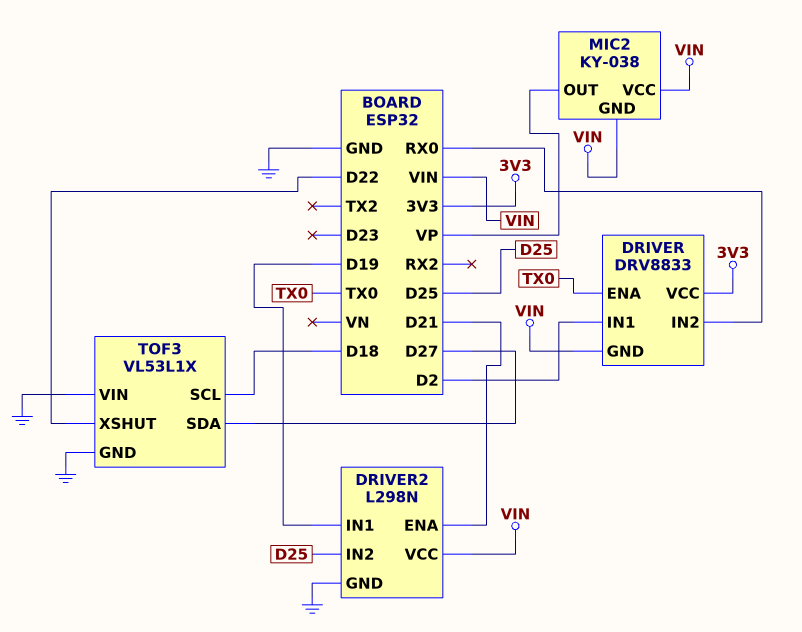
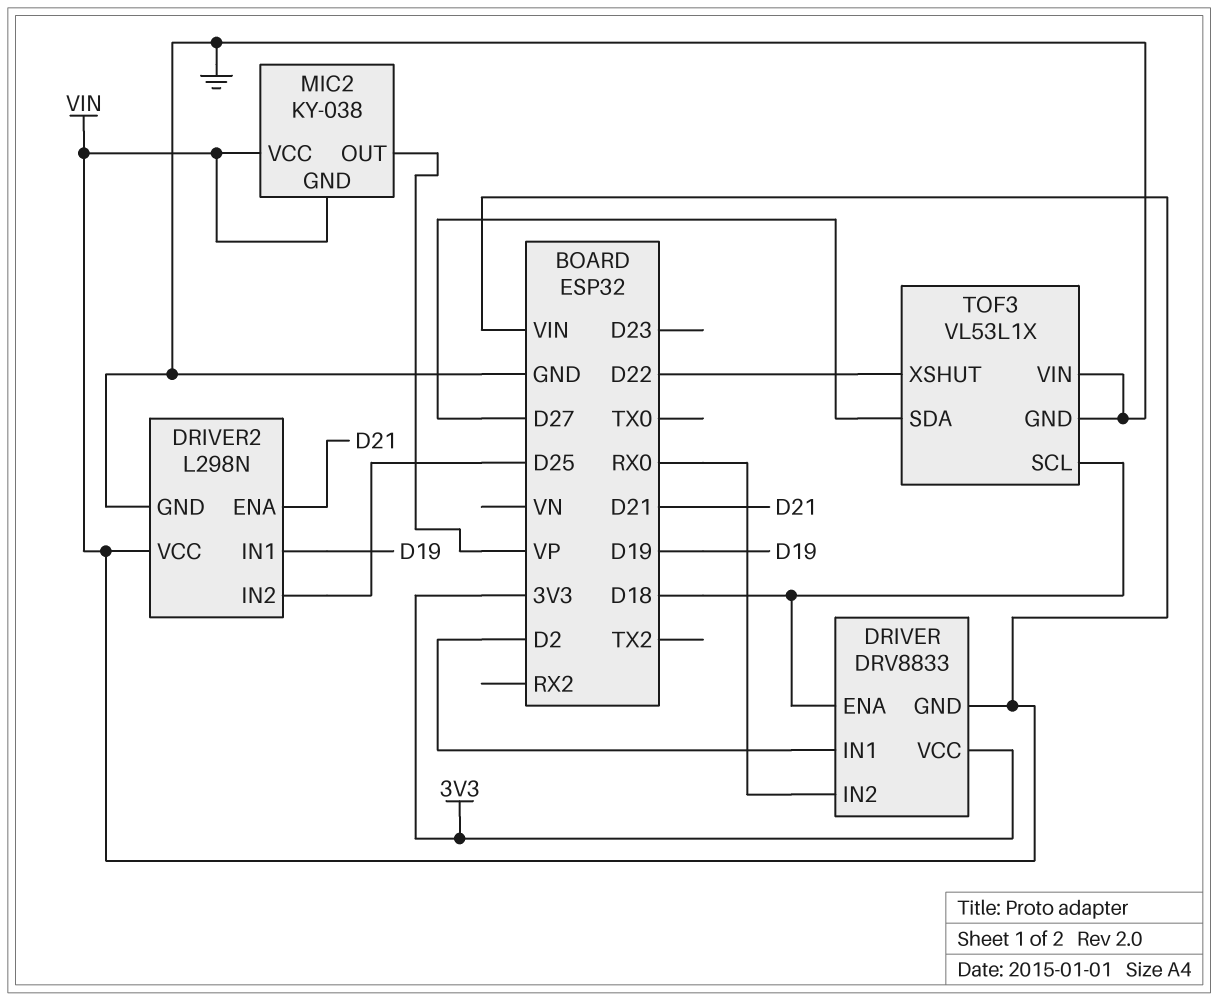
DRIVER pin ENA: TX0 -> D18

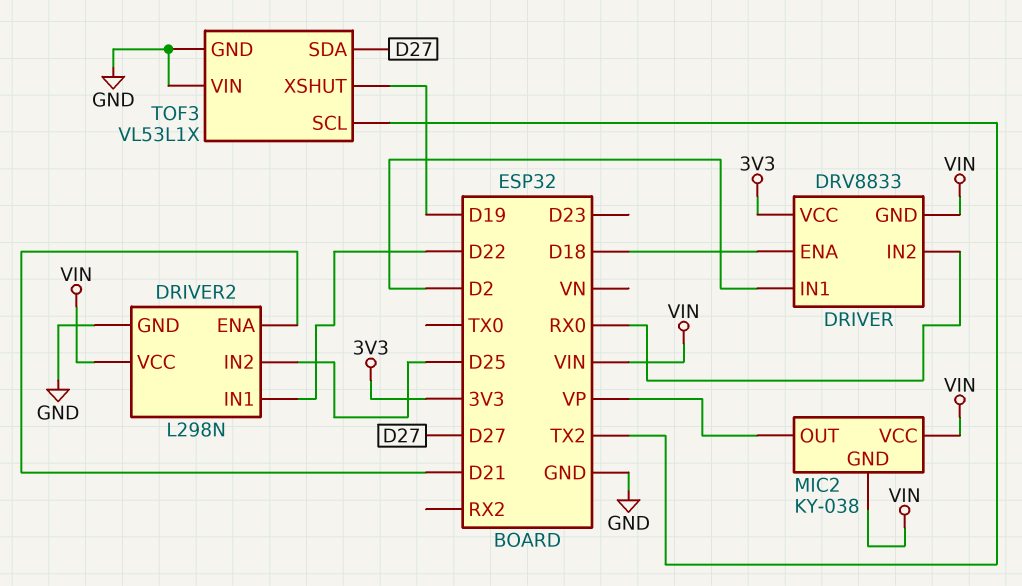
DRIVER2 pin IN1: D19 -> D22
TOF3 pin SCL: D18 -> TX2
TOF3 pin XSHUT: D22 -> D19

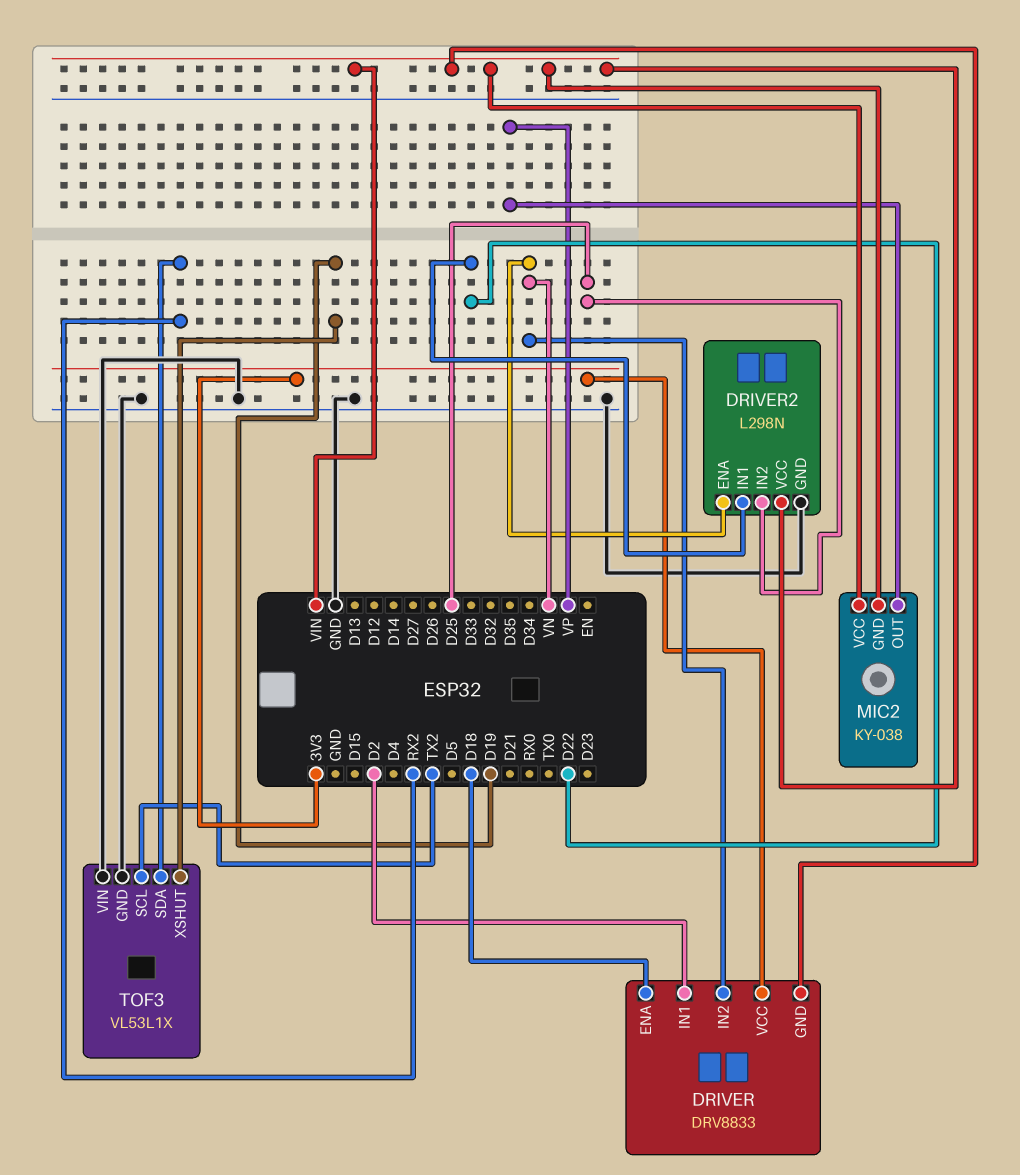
DRIVER pin IN2: RX0 -> VN
DRIVER2 pin ENA: D21 -> VN
TOF3 pin SDA: D27 -> RX2

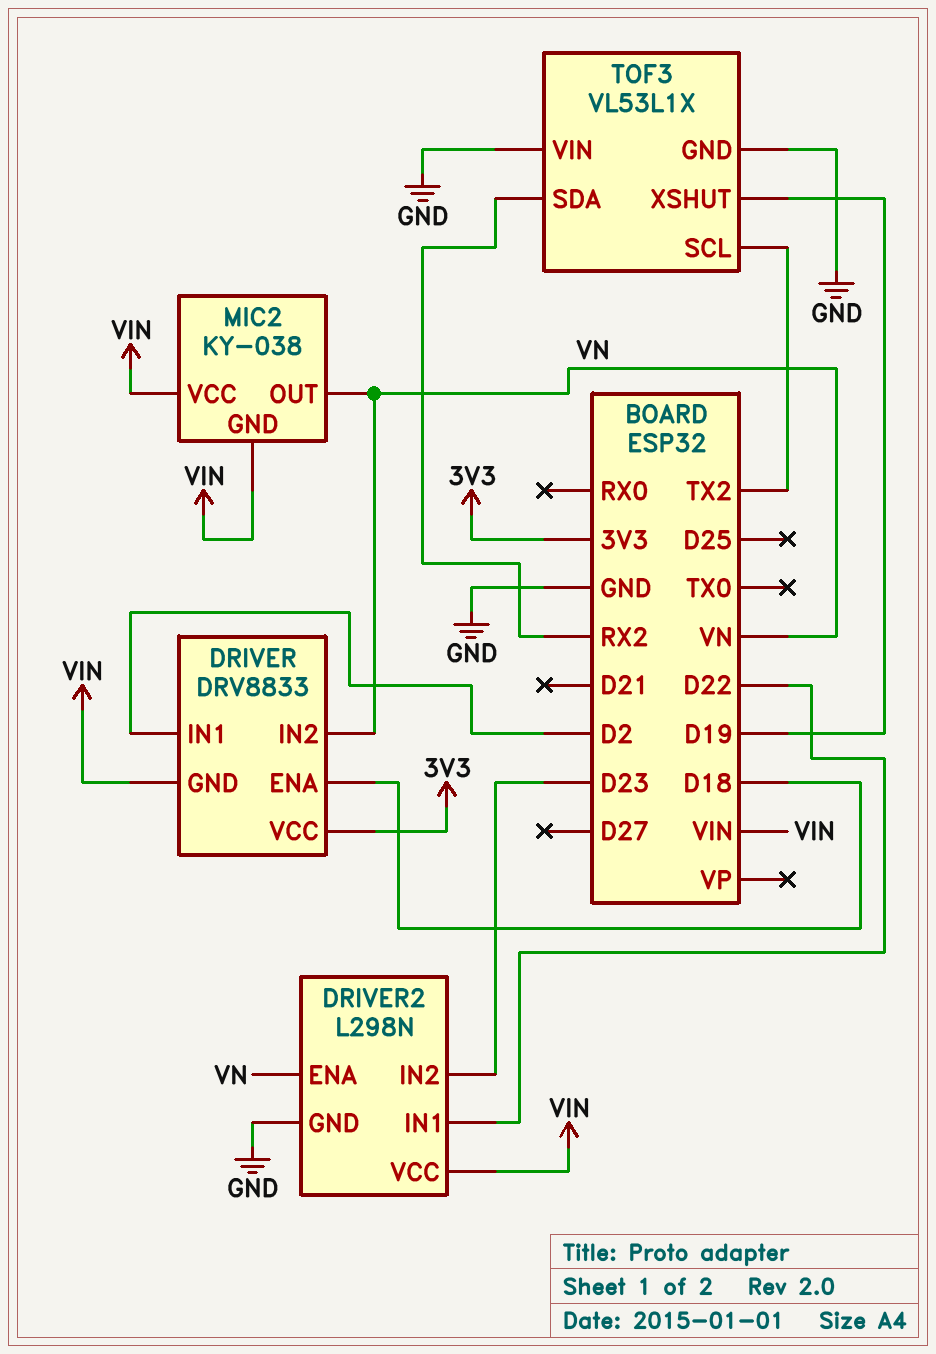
DRIVER2 pin IN2: D25 -> D23
MIC2 pin OUT: VP -> VN

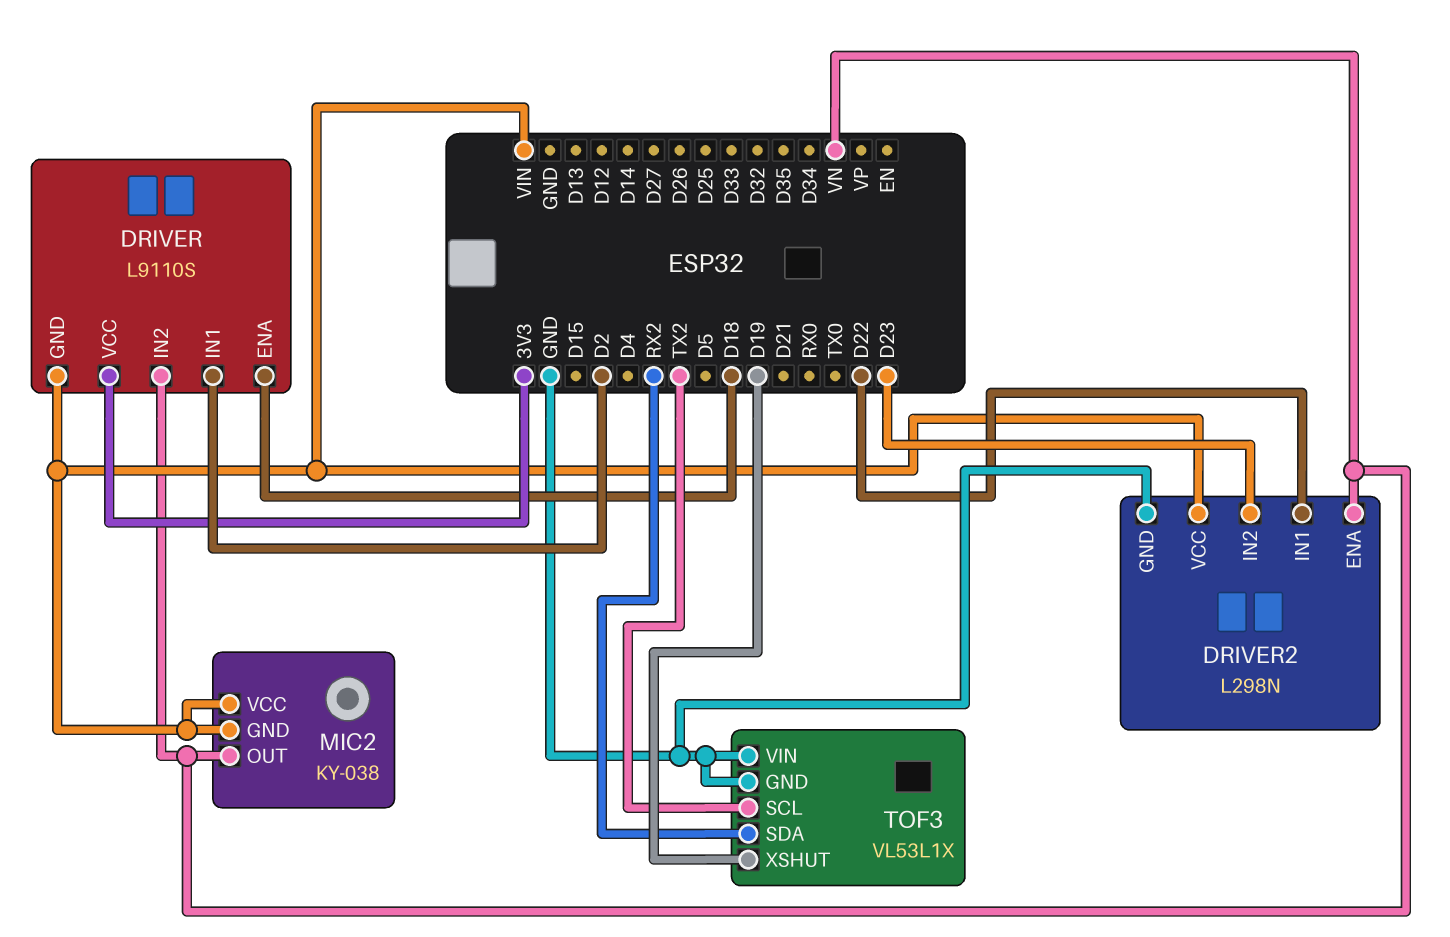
DRIVER: DRV8833 -> L9110S

